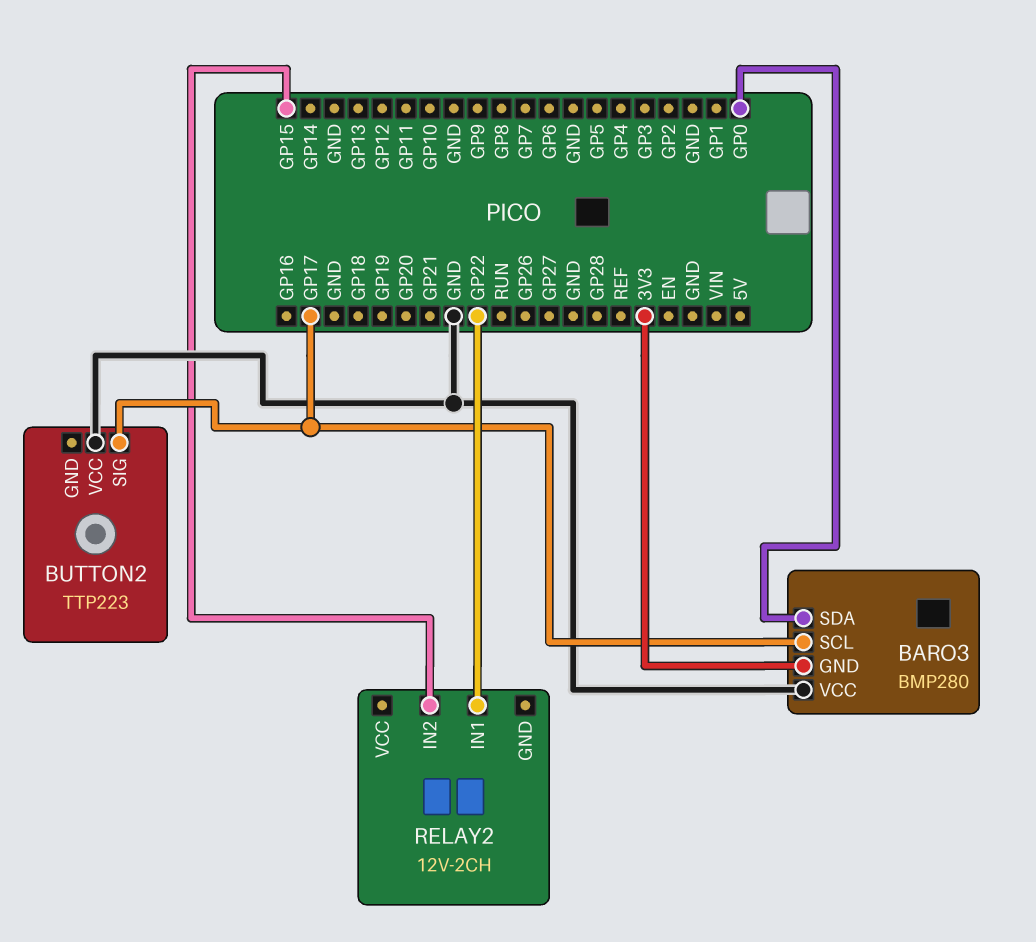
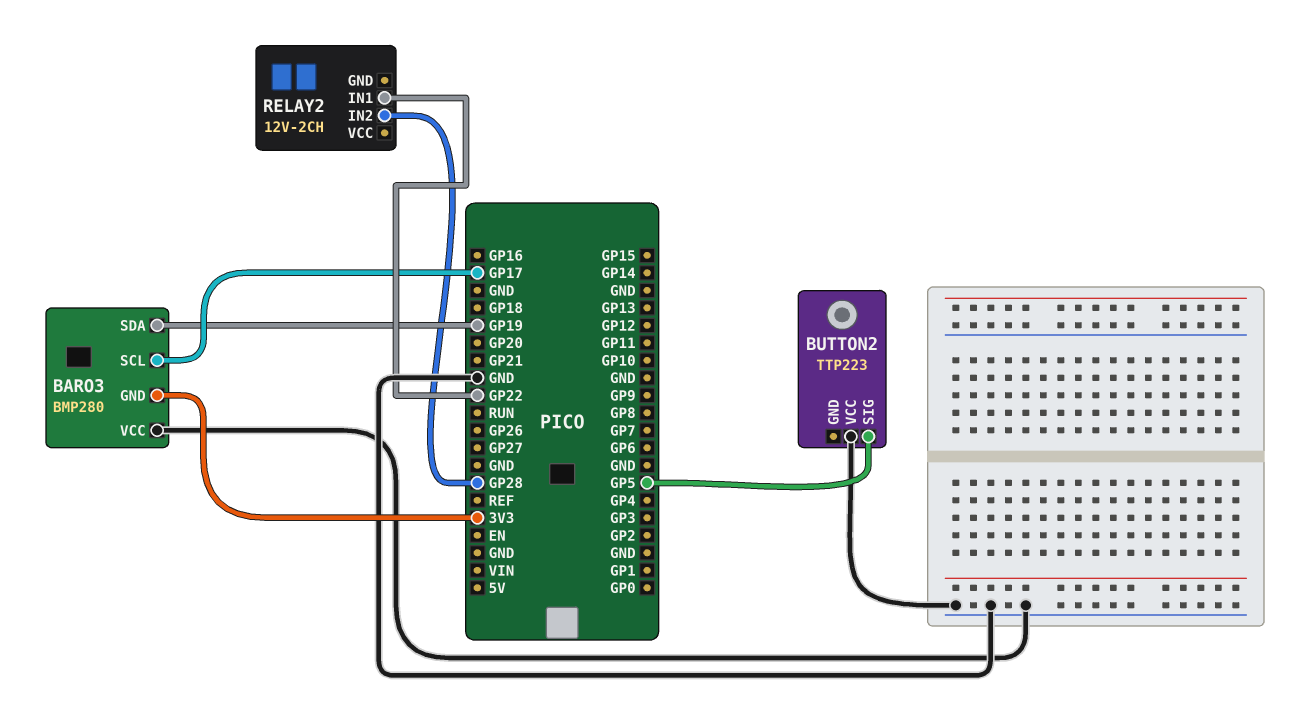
BARO3 pin SDA: GP0 -> GP19
BUTTON2 pin SIG: GP17 -> GP5
RELAY2 pin IN2: GP15 -> GP28

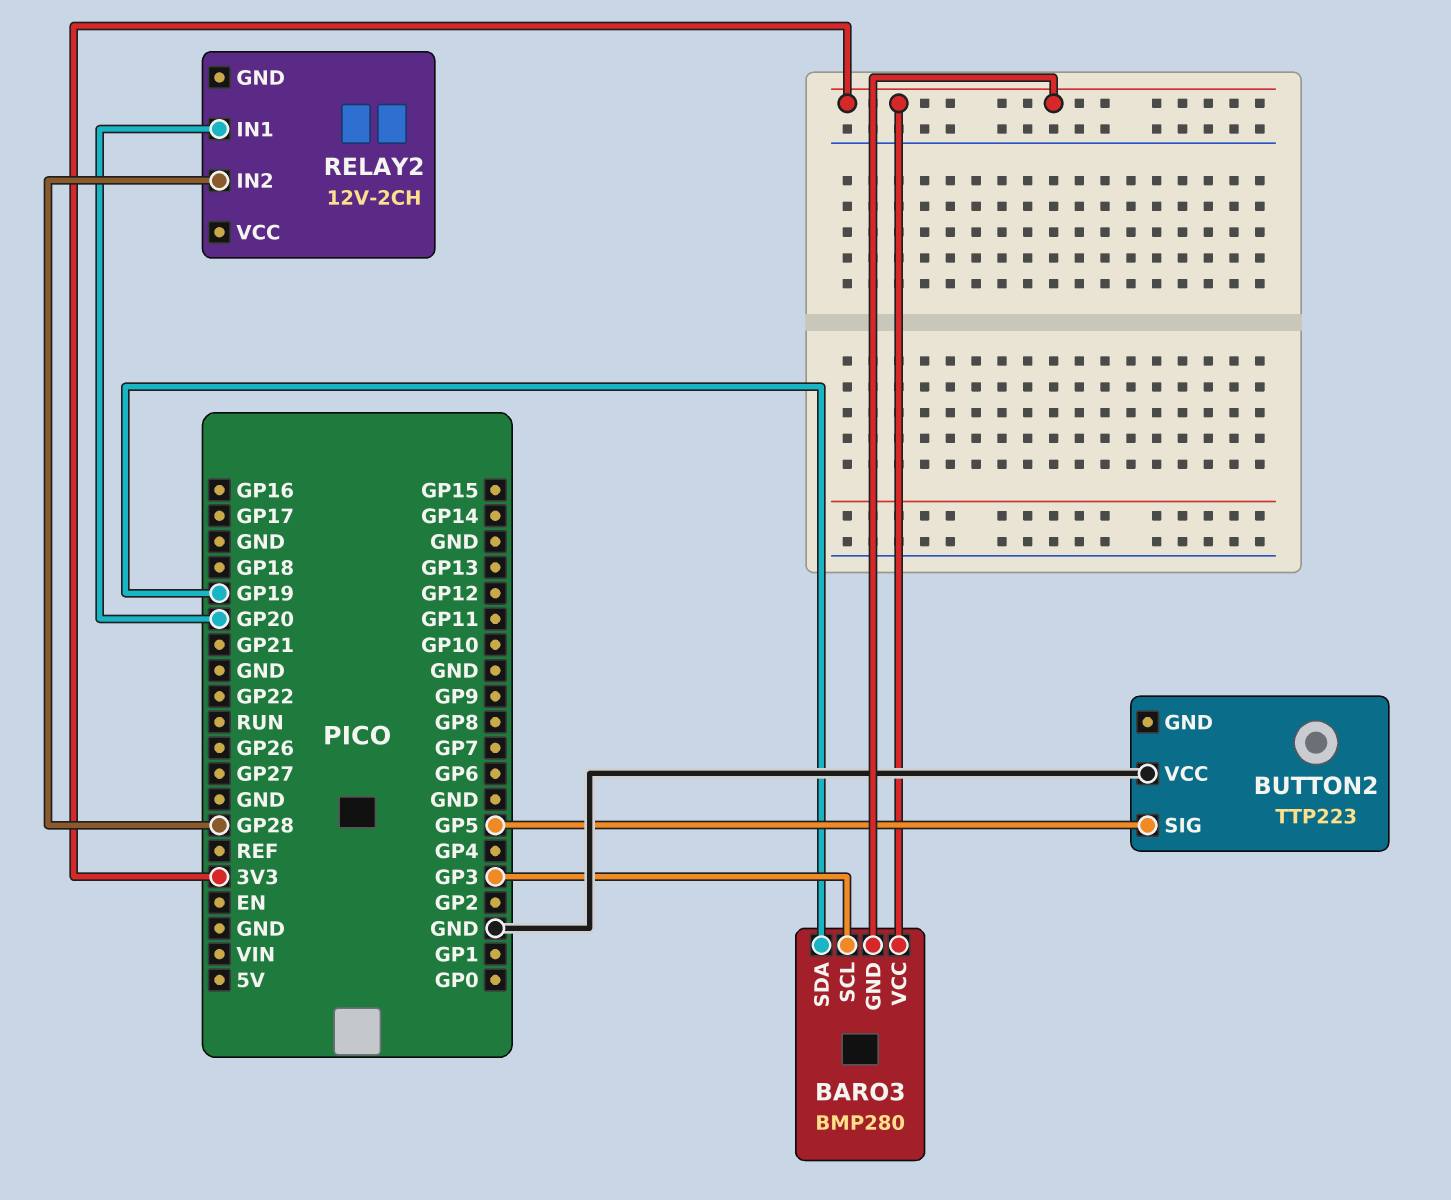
BARO3 pin SCL: GP17 -> GP3
BARO3 pin VCC: GND -> 3V3
RELAY2 pin IN1: GP22 -> GP20

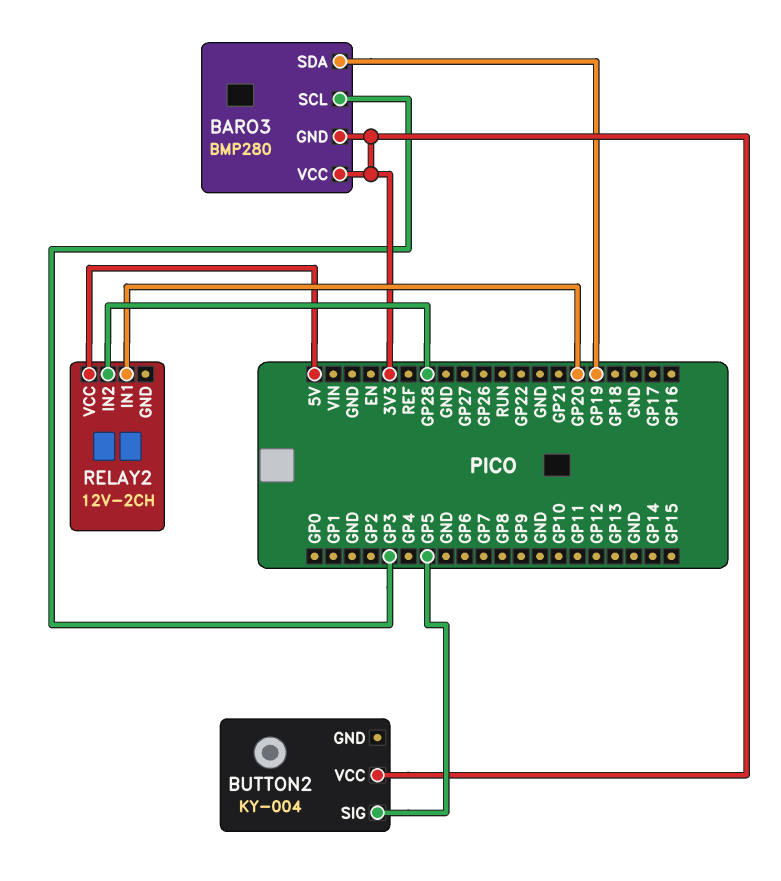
BUTTON2: TTP223 -> KY-004
BUTTON2 pin VCC: GND -> 3V3
RELAY2 pin VCC: none -> 5V

